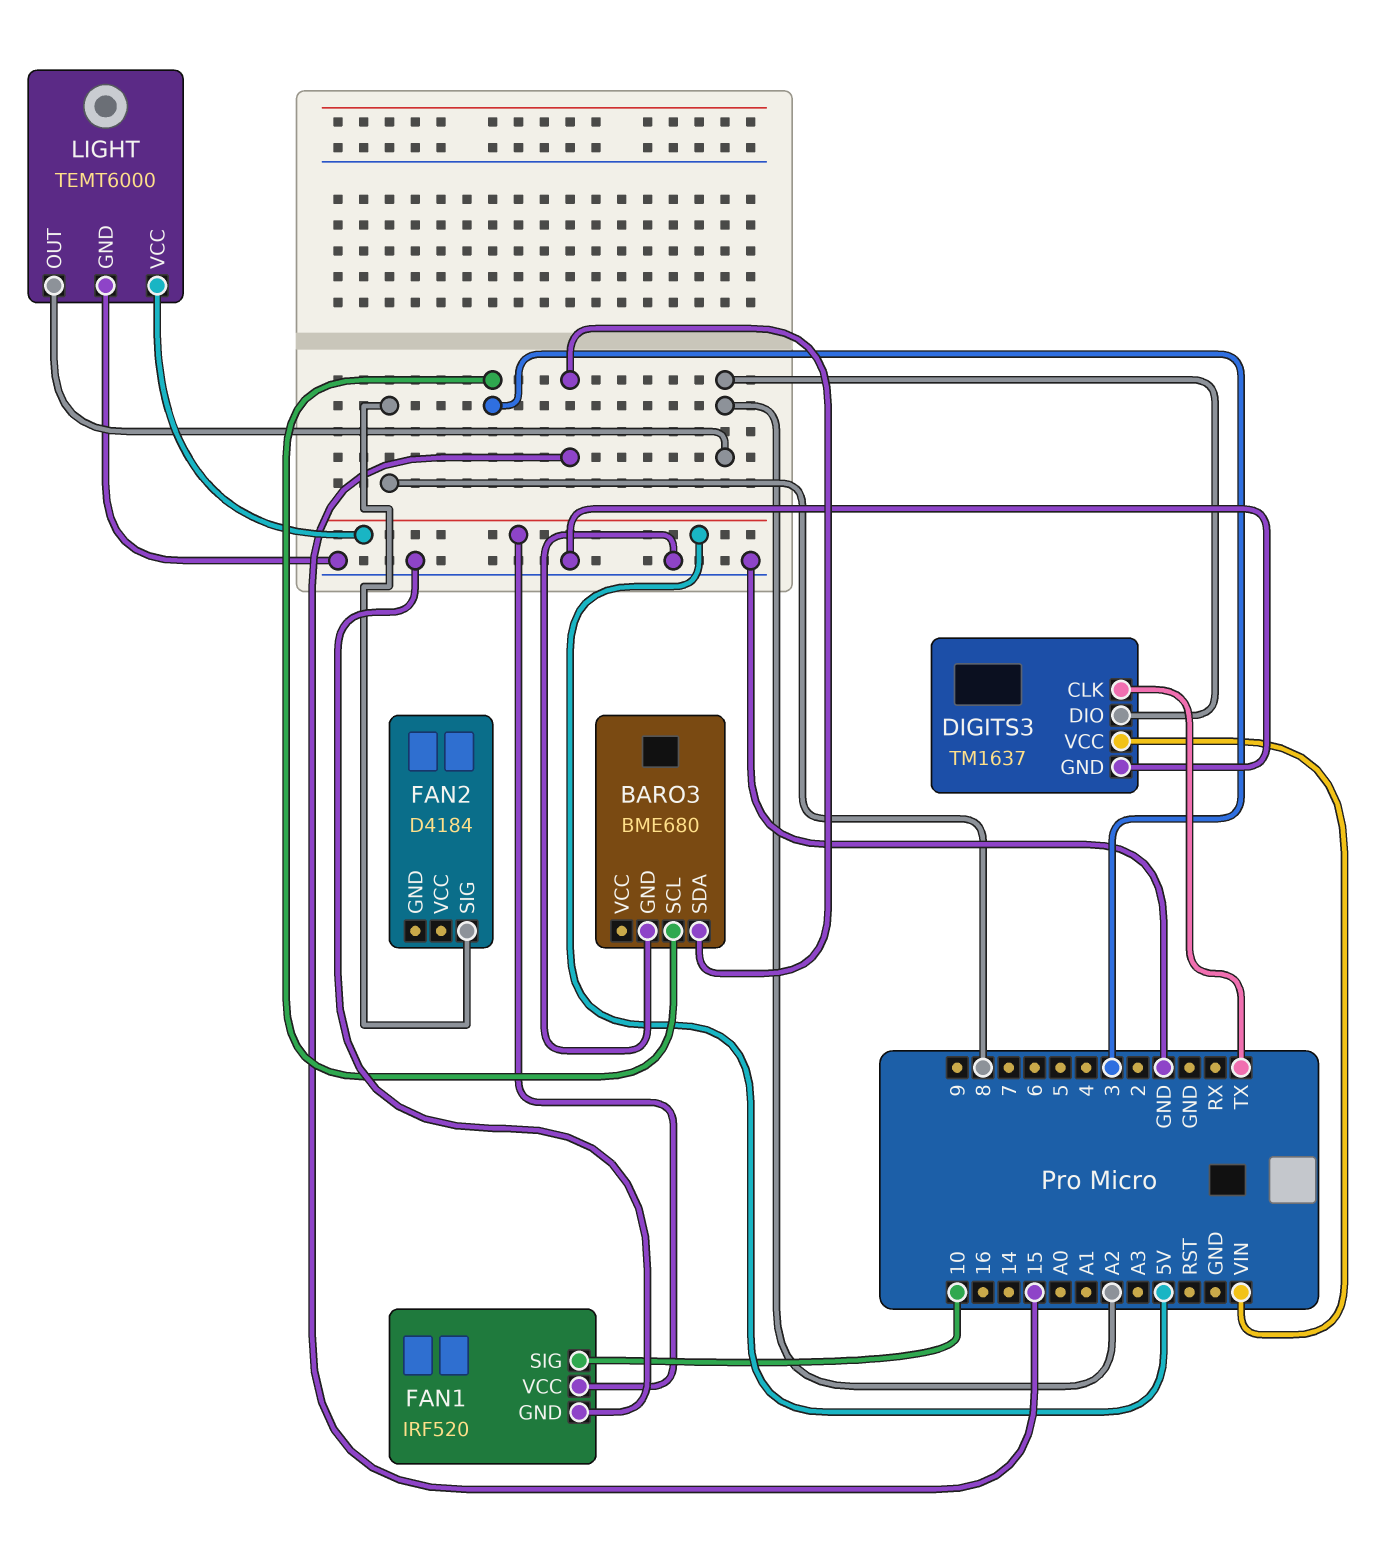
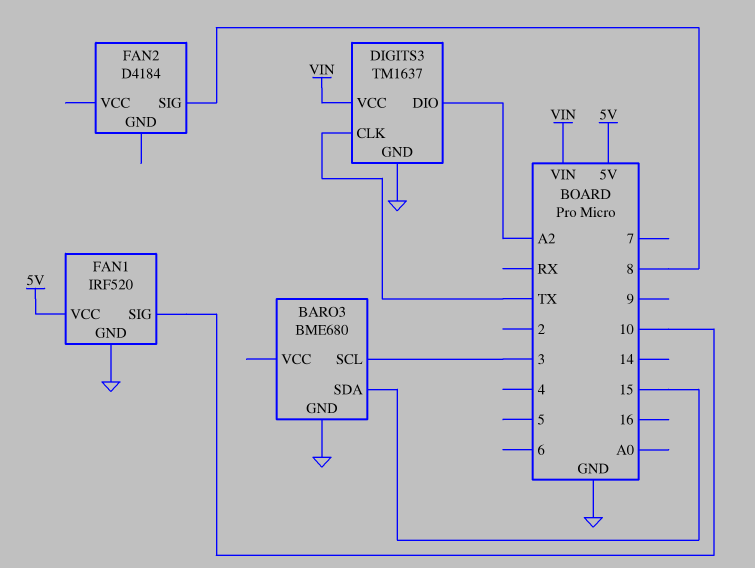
LIGHT: TEMT6000 -> none
LIGHT pin GND: GND -> none
LIGHT pin OUT: A2 -> none
LIGHT pin VCC: 5V -> none

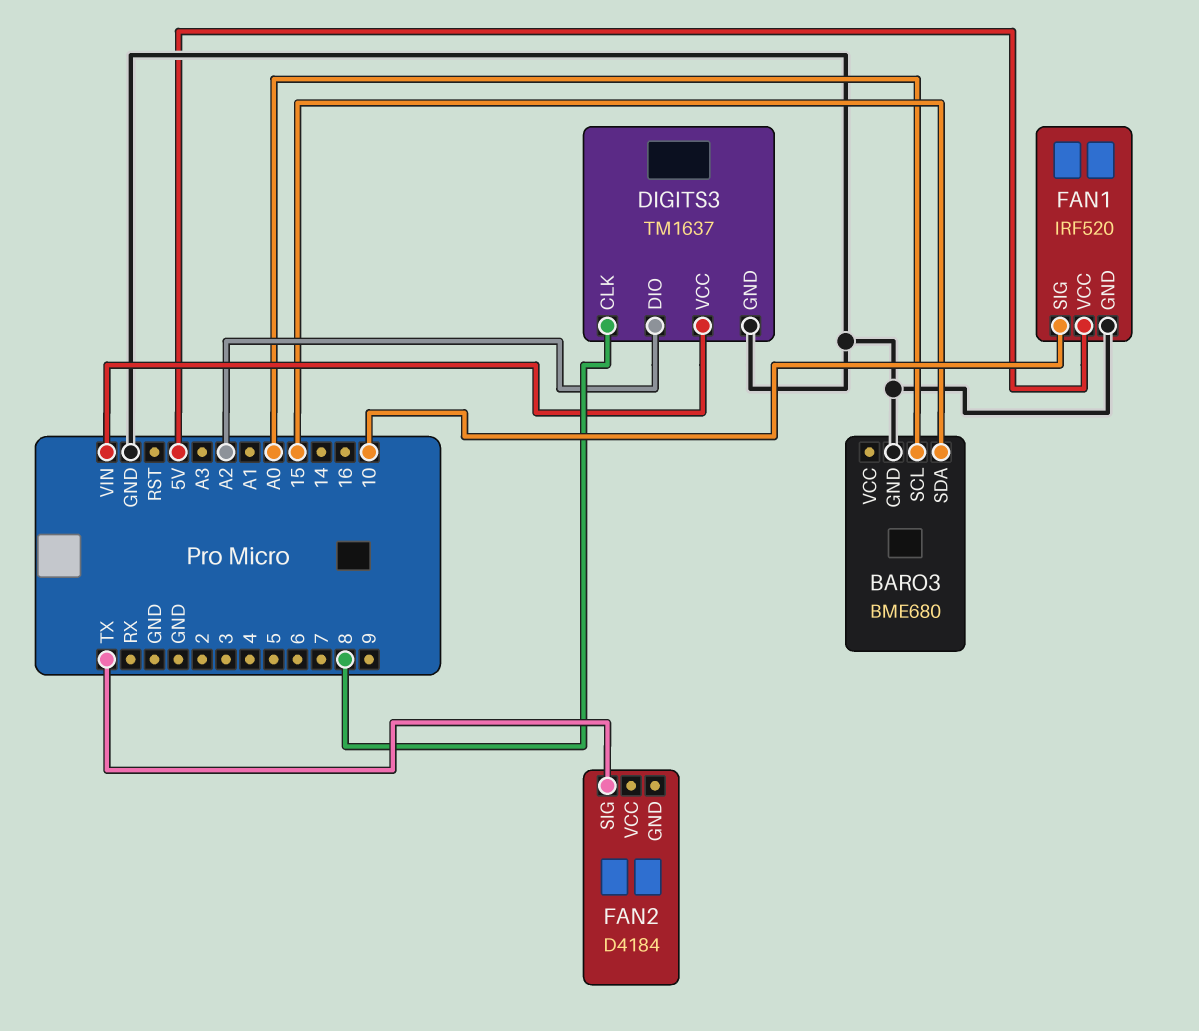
BARO3 pin SCL: 3 -> A0
DIGITS3 pin CLK: TX -> 8
FAN2 pin SIG: 8 -> TX

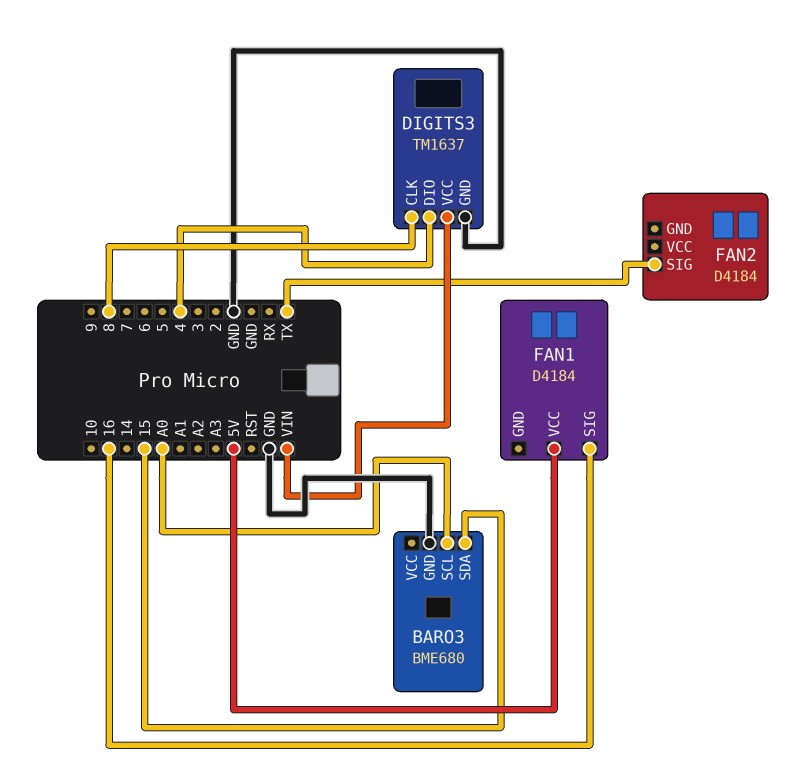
DIGITS3 pin DIO: A2 -> 4
FAN1: IRF520 -> D4184
FAN1 pin GND: GND -> none
FAN1 pin SIG: 10 -> 16

